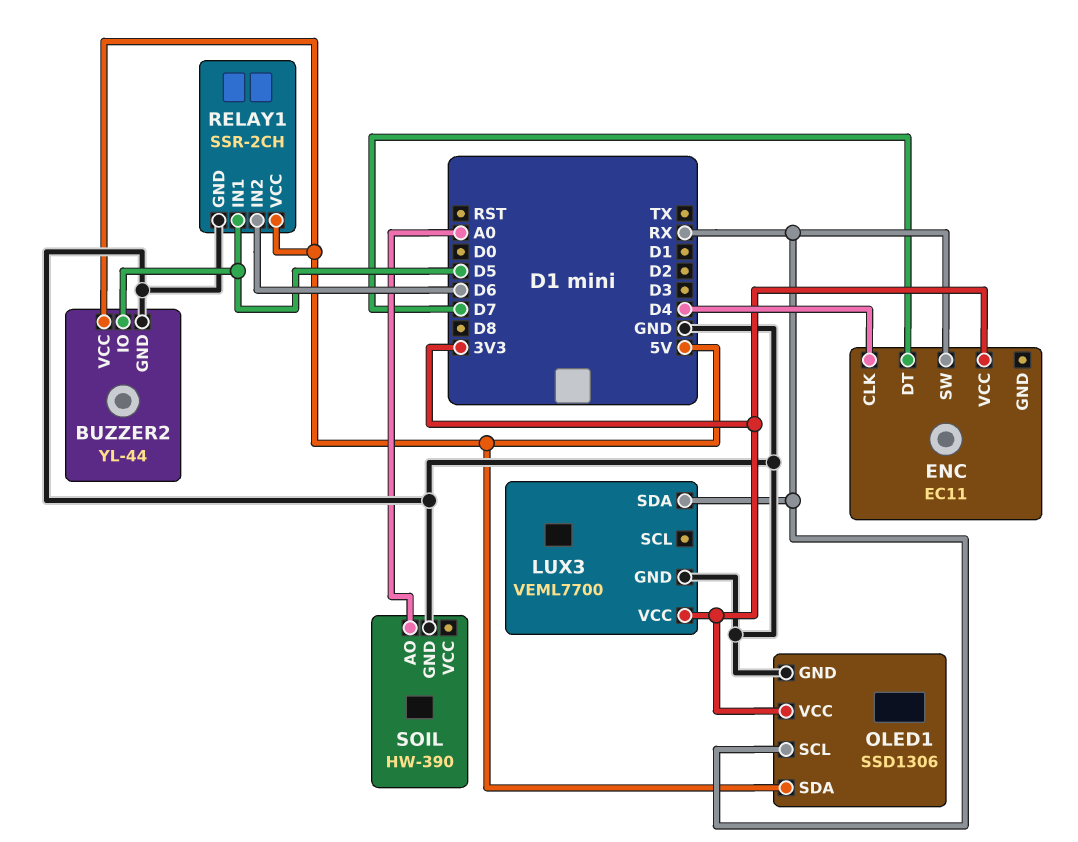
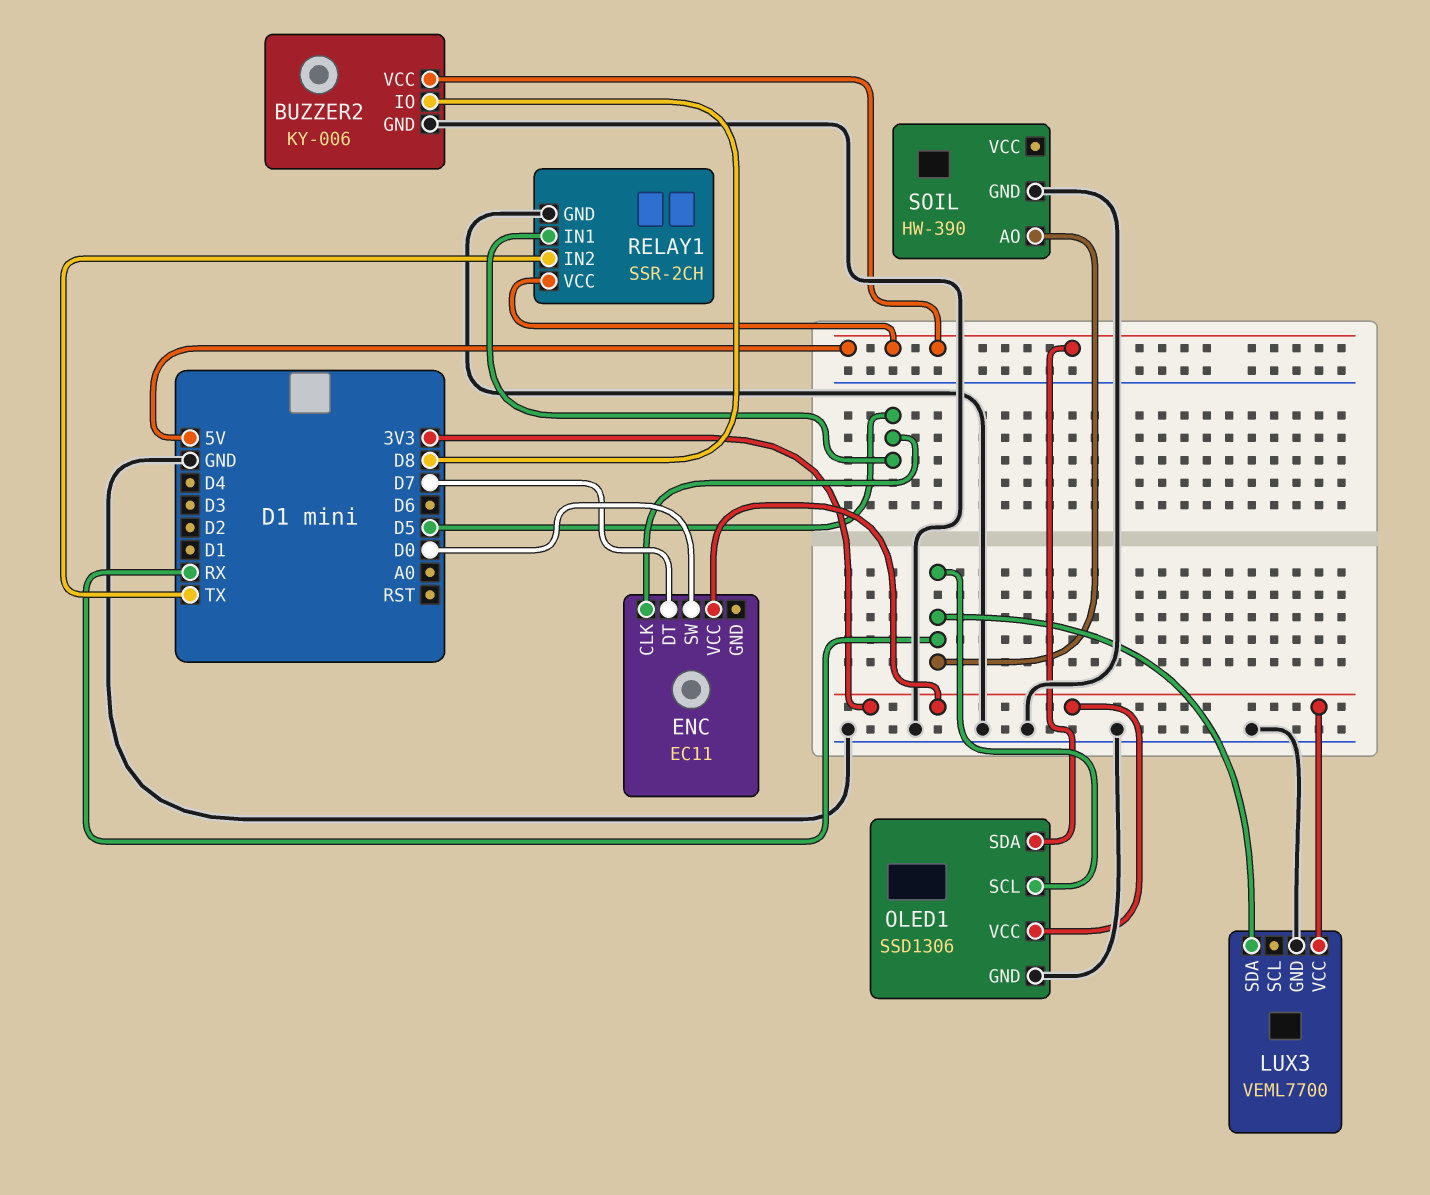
BUZZER2: YL-44 -> KY-006
BUZZER2 pin IO: D5 -> D8
ENC pin CLK: D4 -> D5
ENC pin SW: RX -> D0
RELAY1 pin IN2: D6 -> TX
SOIL pin AO: A0 -> RX

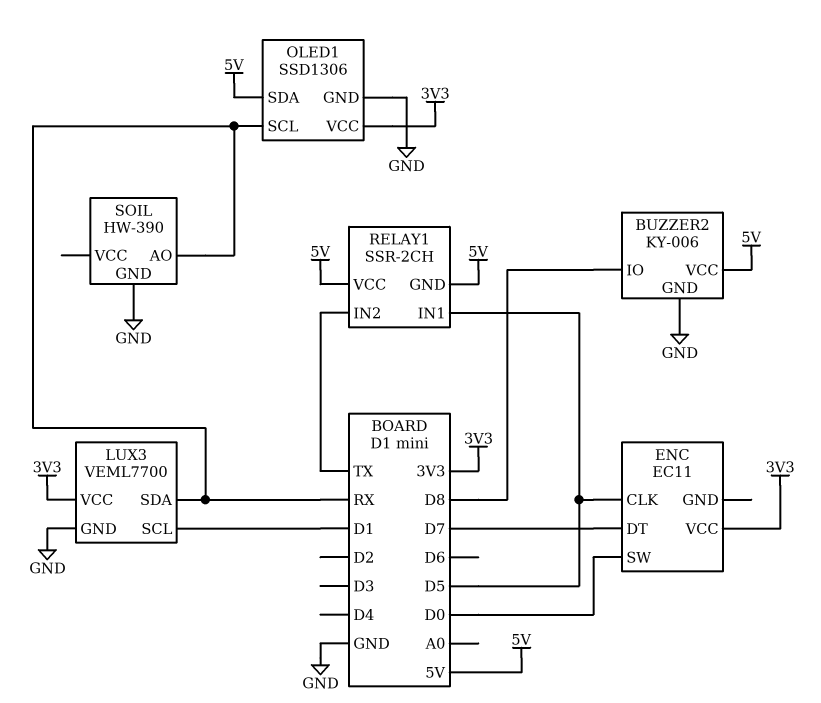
LUX3 pin SCL: none -> D1
RELAY1 pin GND: GND -> 5V

